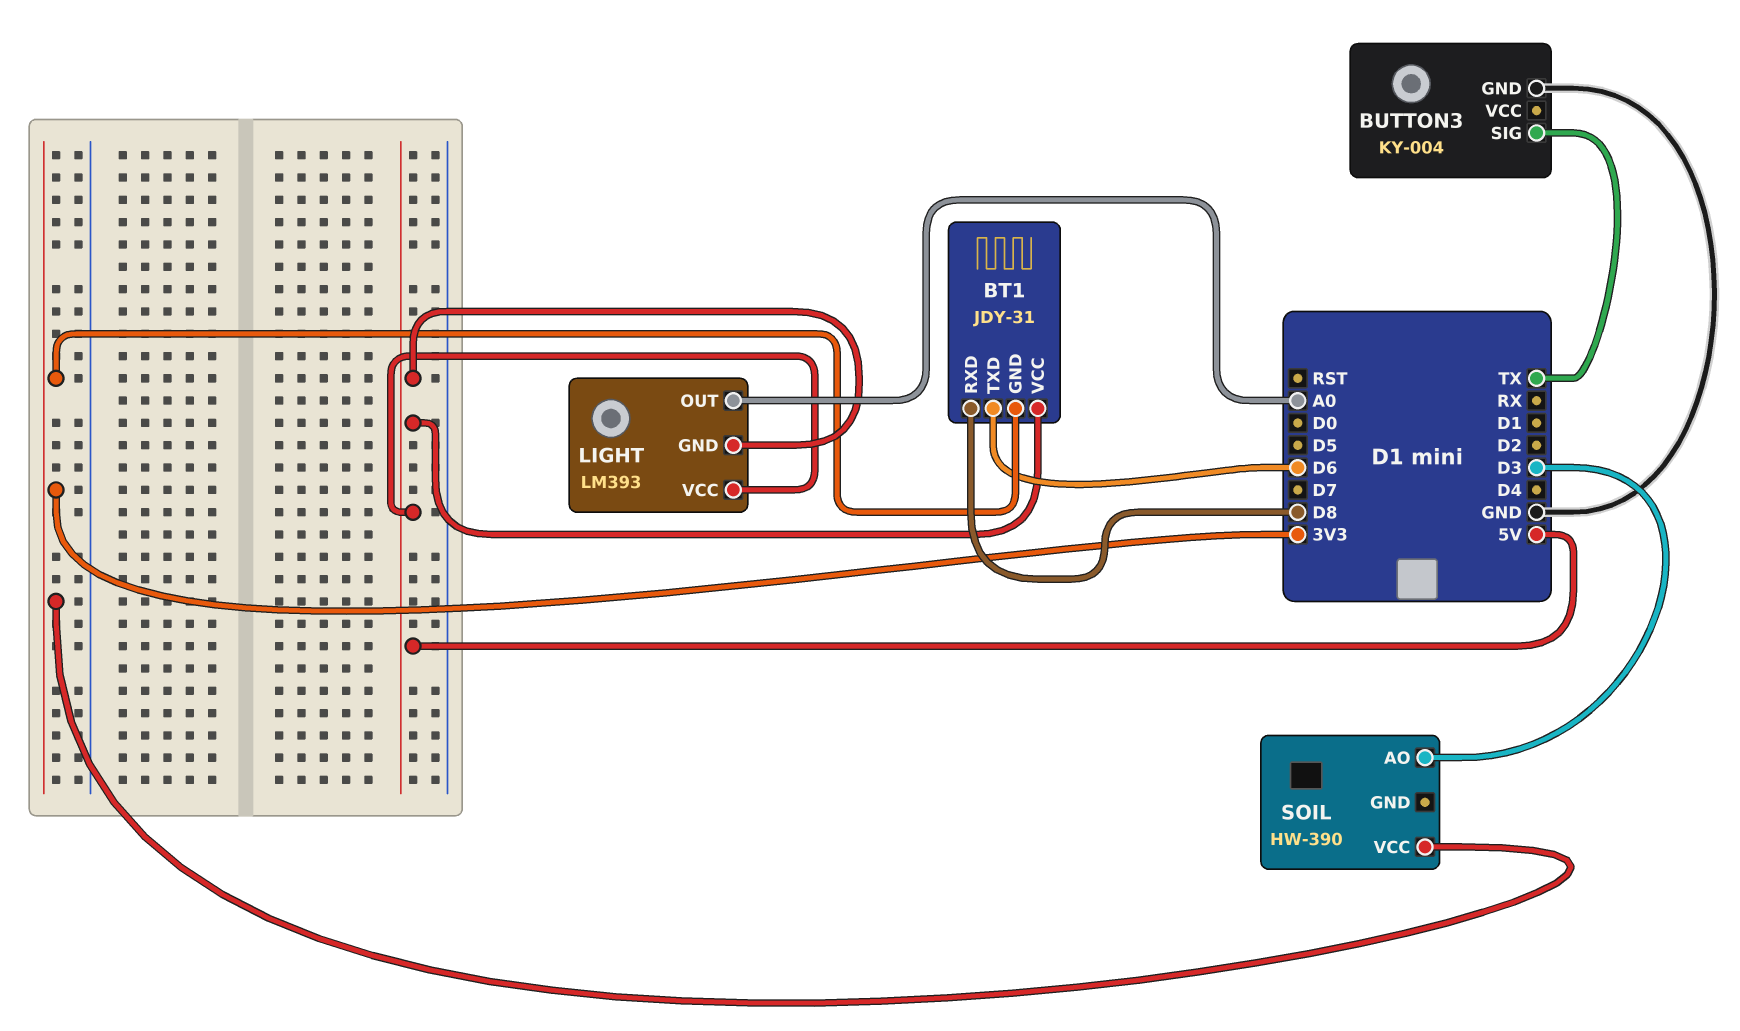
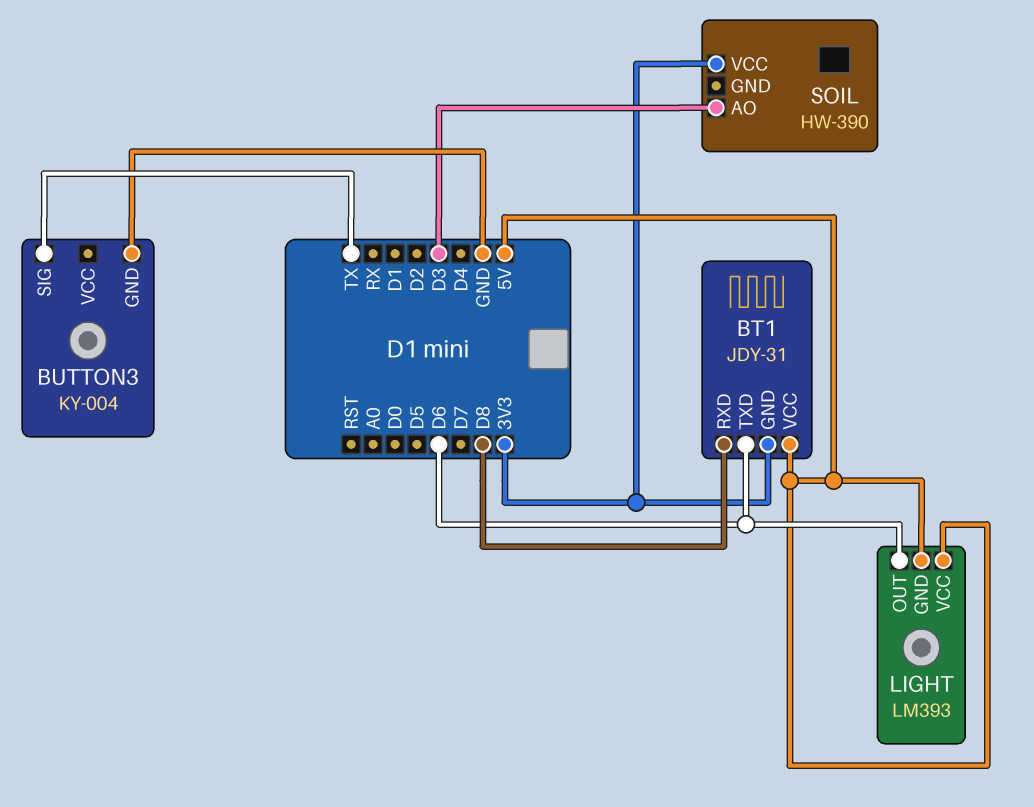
LIGHT pin OUT: A0 -> D6

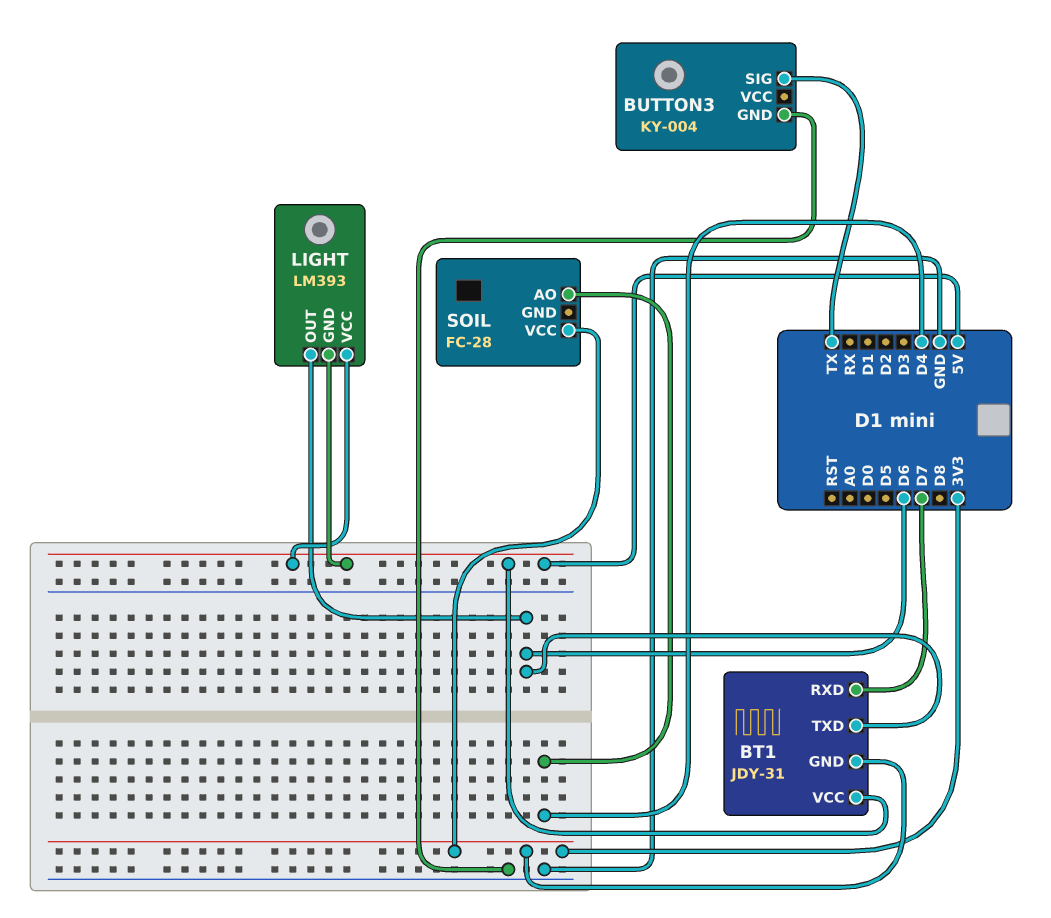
BT1 pin RXD: D8 -> D7
SOIL: HW-390 -> FC-28
SOIL pin AO: D3 -> D4

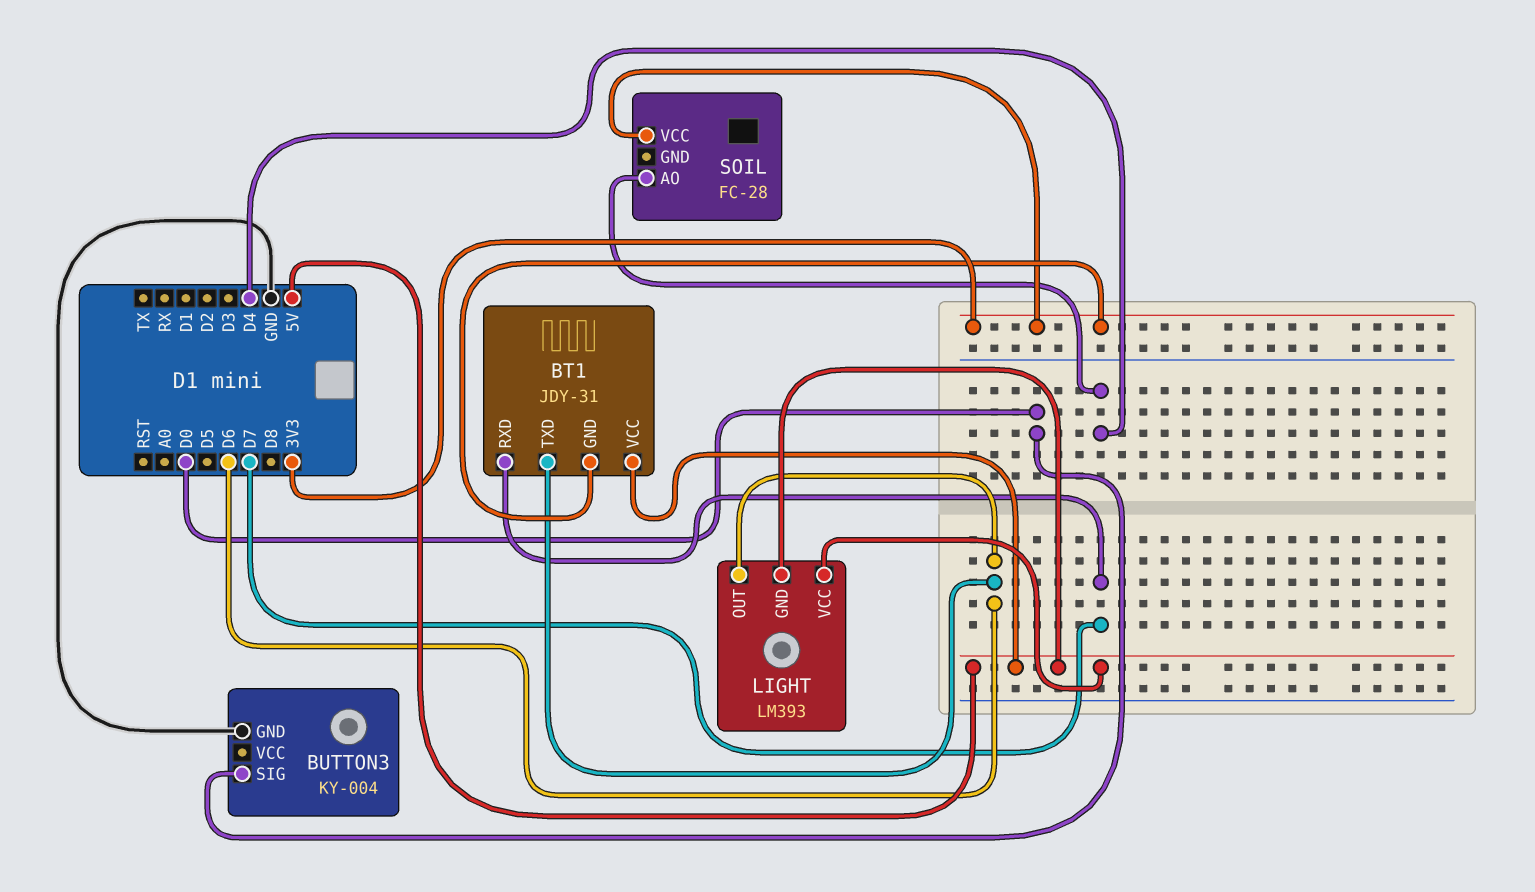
BUTTON3 pin SIG: TX -> D0

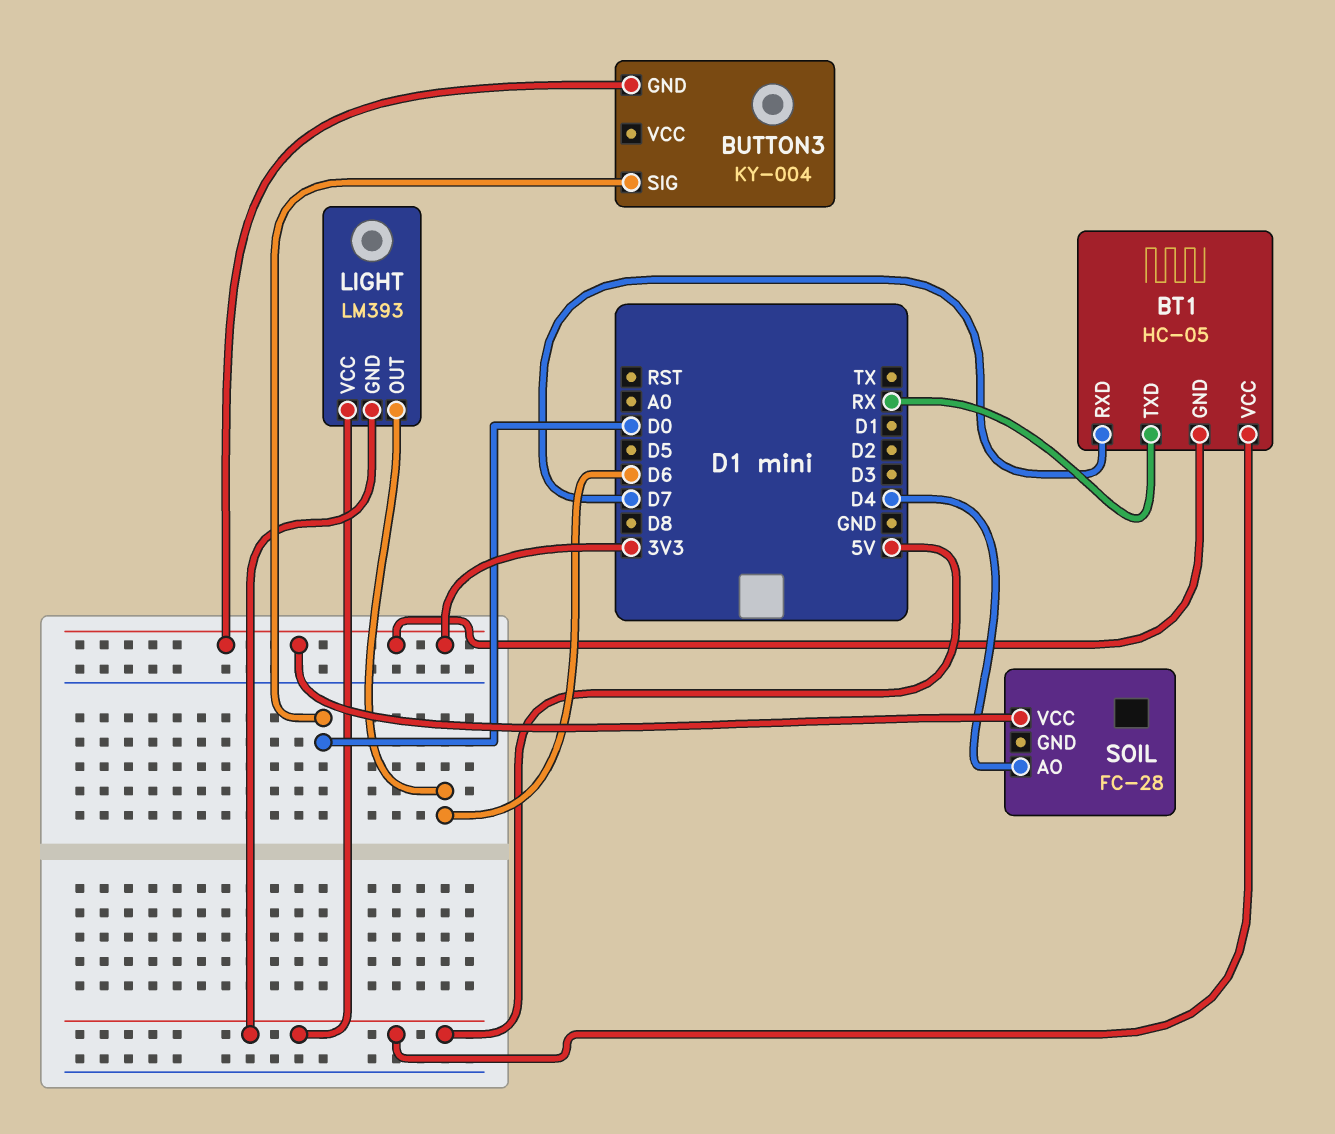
BT1: JDY-31 -> HC-05
BT1 pin TXD: D6 -> RX
BUTTON3 pin GND: GND -> 3V3

